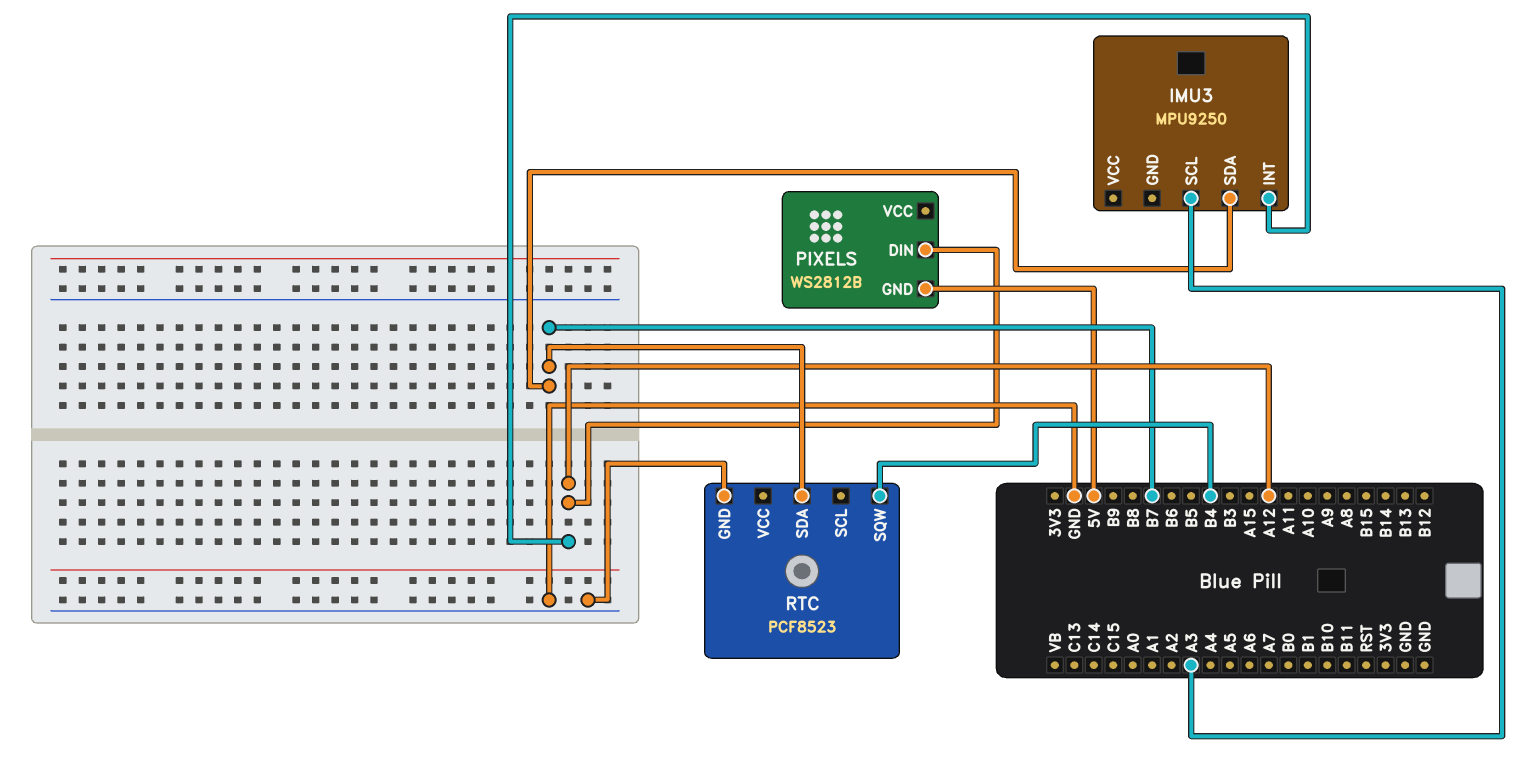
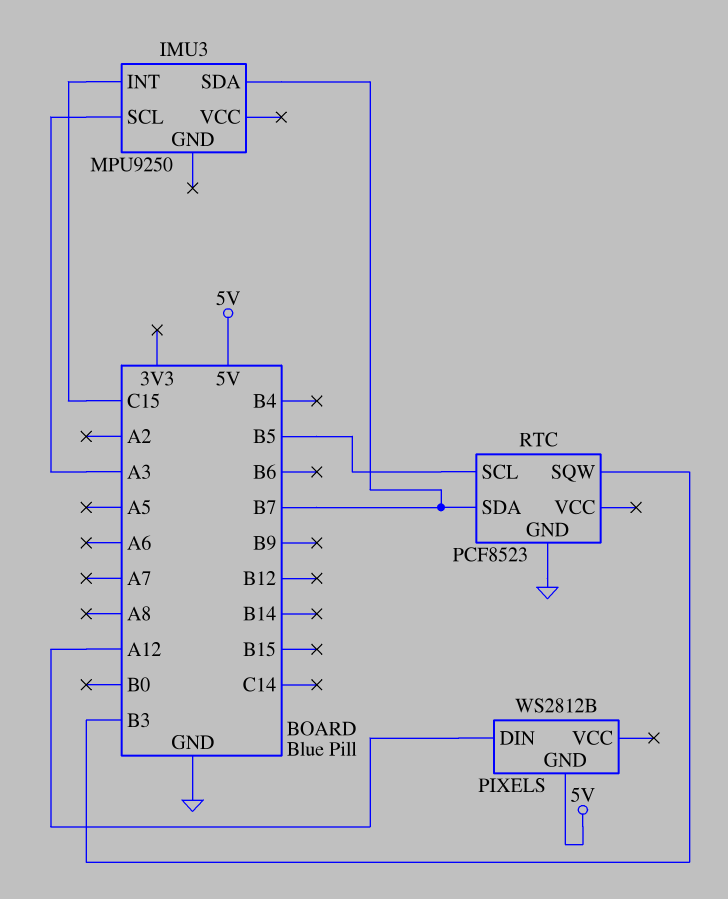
IMU3 pin INT: A12 -> C15
RTC pin SCL: none -> B5
RTC pin SQW: B4 -> B3

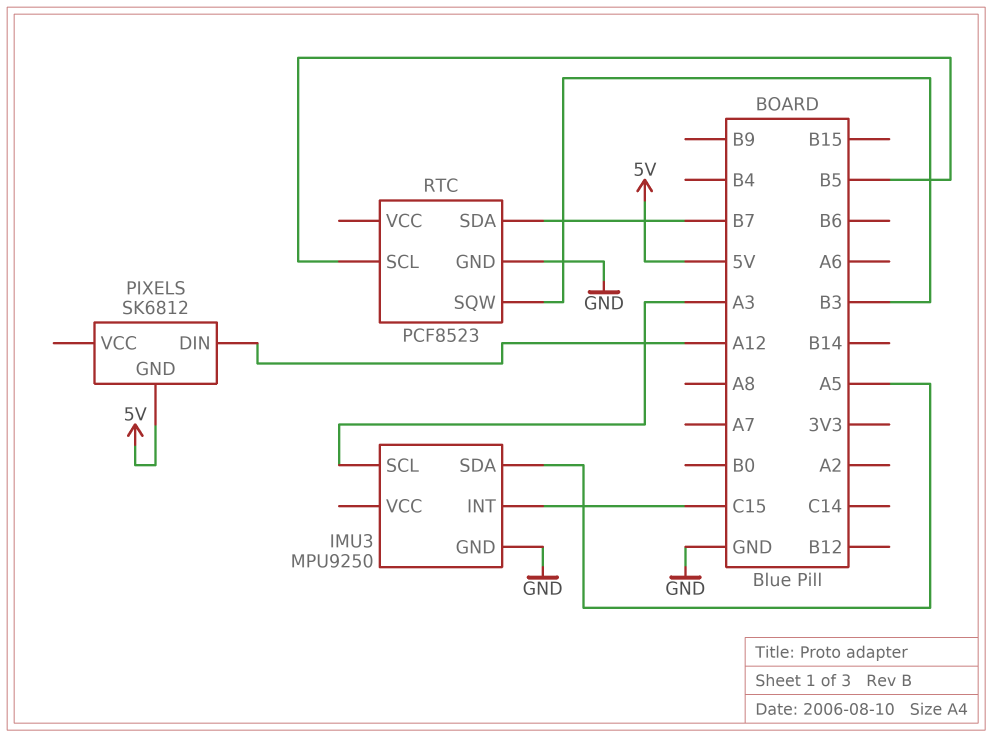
IMU3 pin GND: none -> GND
IMU3 pin SDA: B7 -> A5
PIXELS: WS2812B -> SK6812

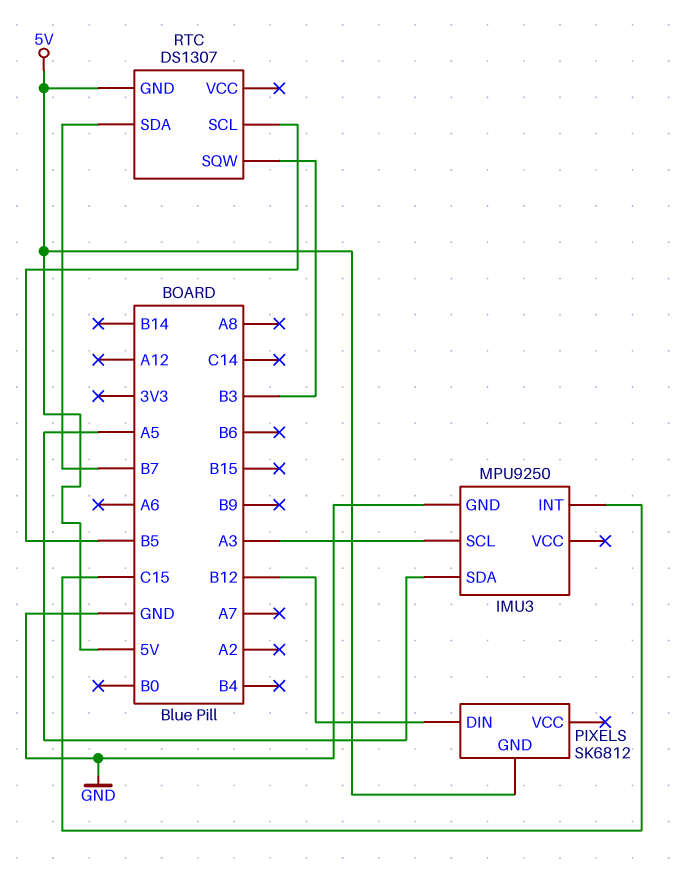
PIXELS pin DIN: A12 -> B12
RTC: PCF8523 -> DS1307
RTC pin GND: GND -> 5V

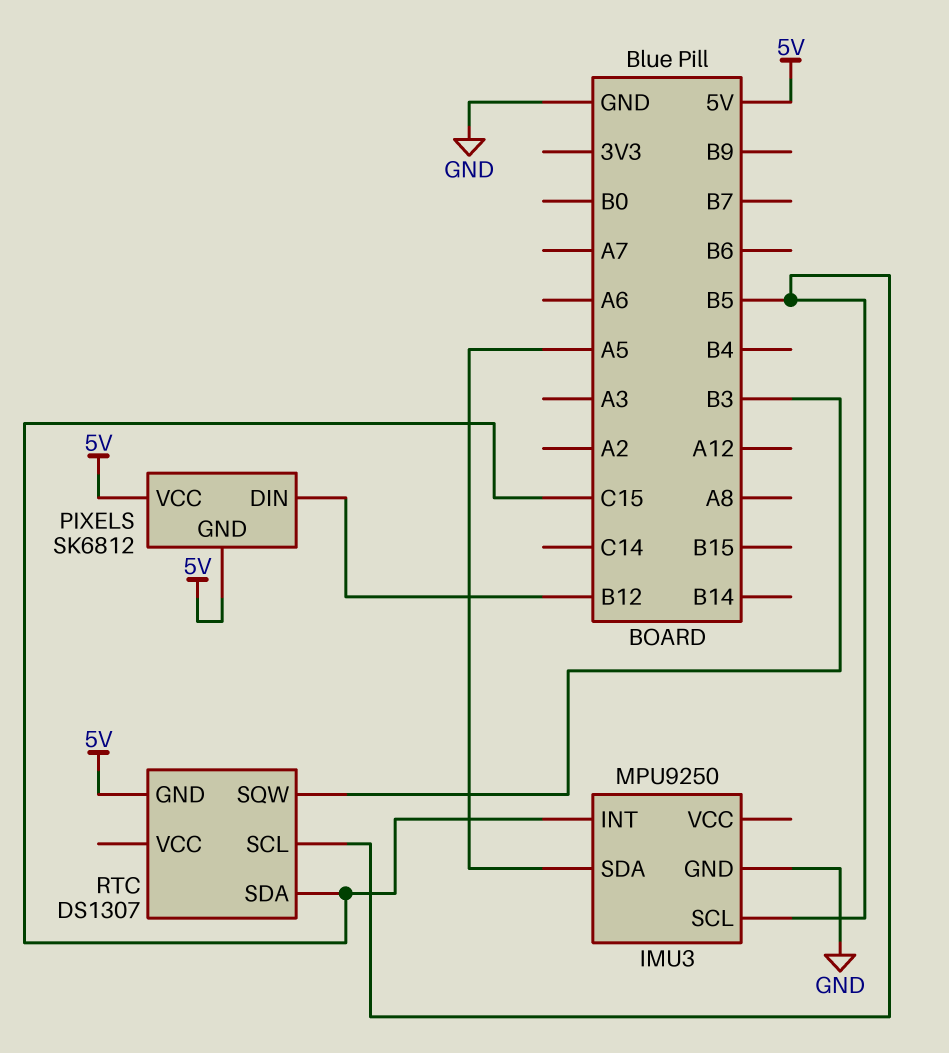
IMU3 pin SCL: A3 -> B5
PIXELS pin VCC: none -> 5V
RTC pin SDA: B7 -> C15

